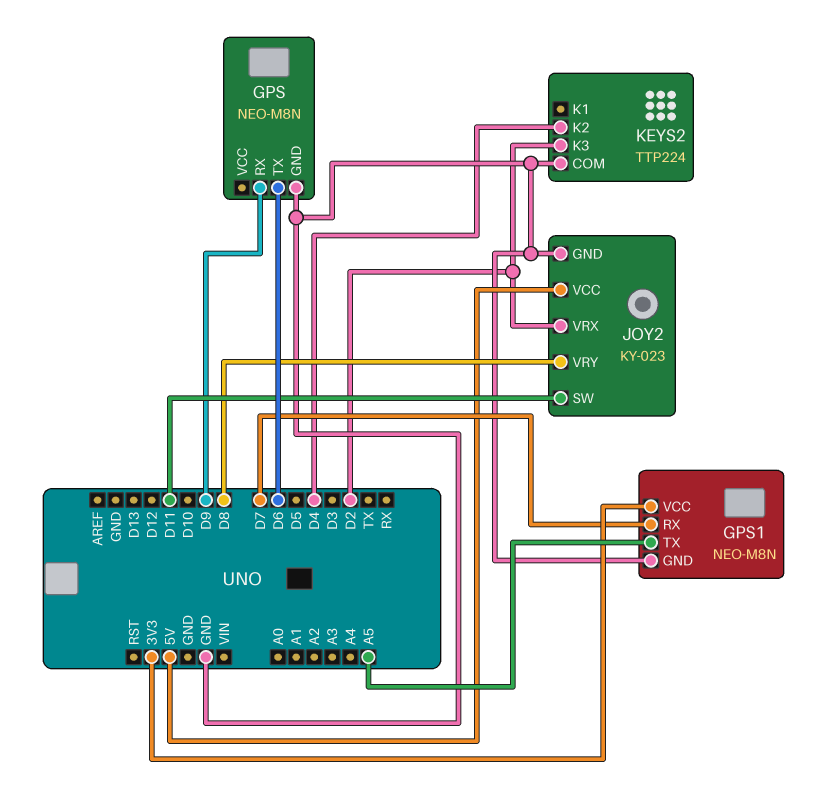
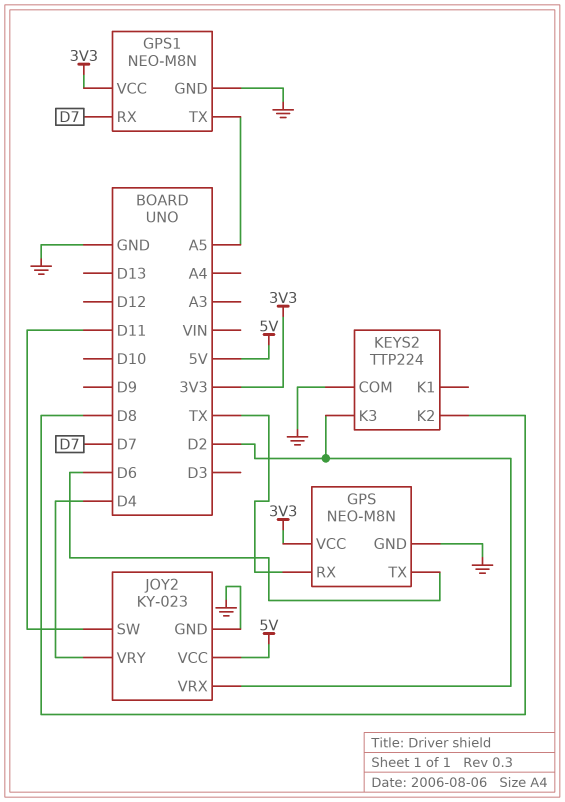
GPS pin RX: D9 -> TX
GPS pin VCC: none -> 3V3
JOY2 pin VRY: D8 -> D4
KEYS2 pin K2: D4 -> D8

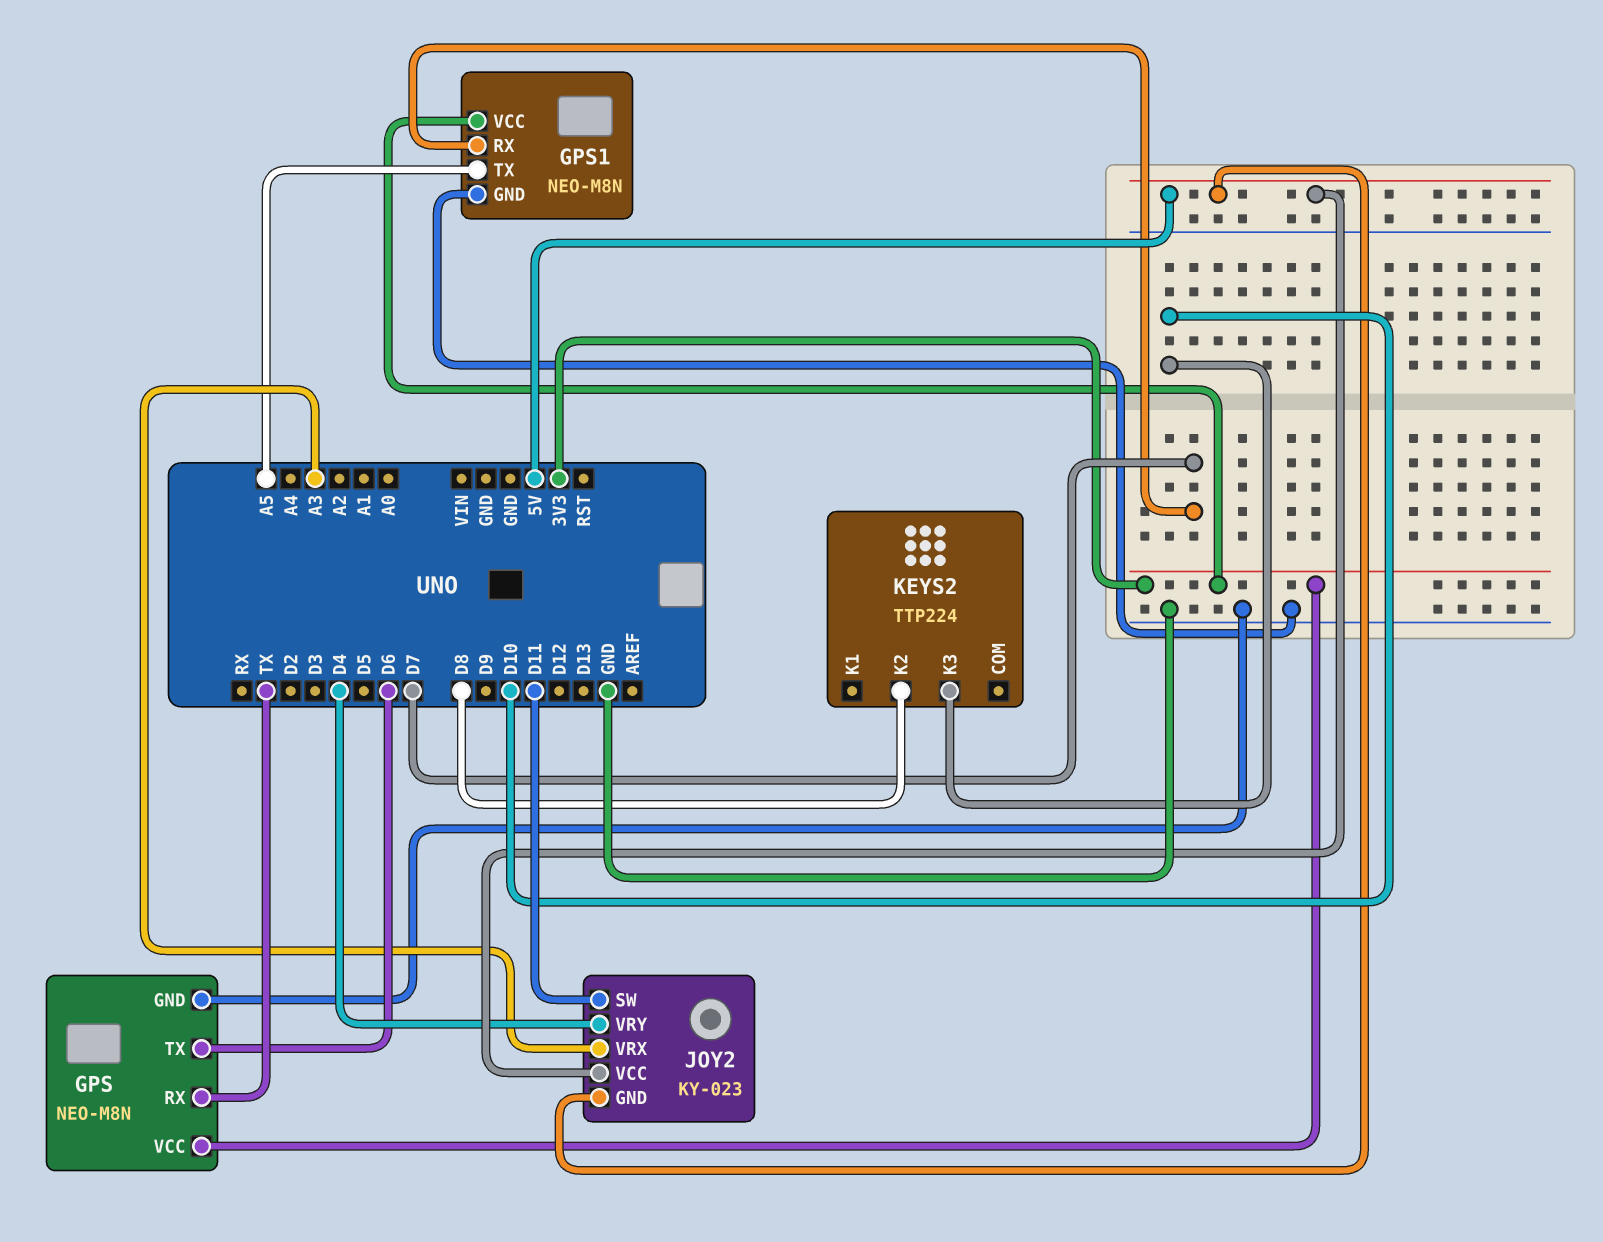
JOY2 pin GND: GND -> 5V
JOY2 pin VRX: D2 -> A3
KEYS2 pin COM: GND -> none
KEYS2 pin K3: D2 -> D10

